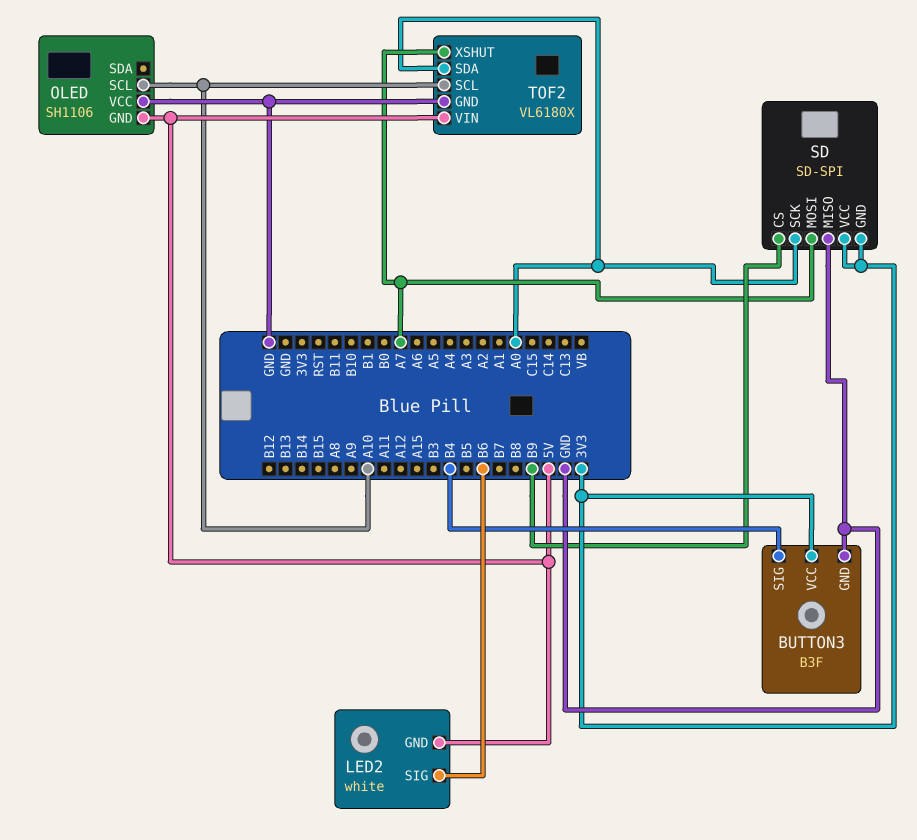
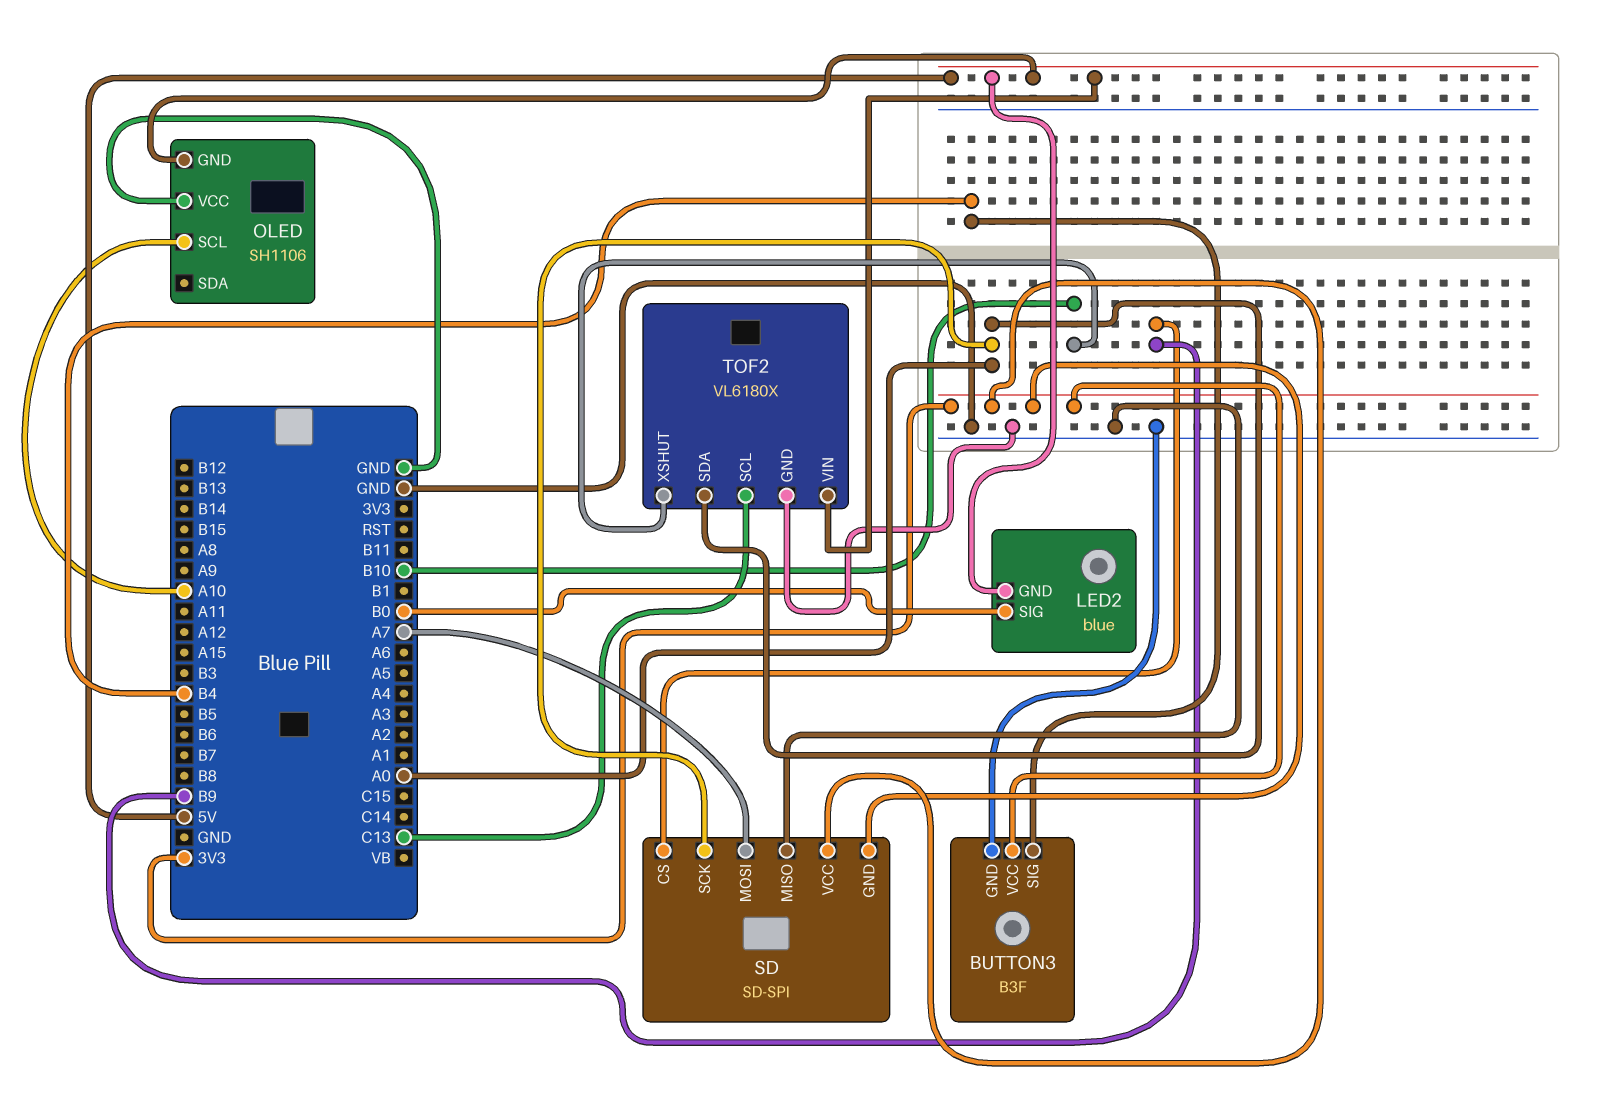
LED2: white -> blue
LED2 pin SIG: B6 -> B0
TOF2 pin SCL: A10 -> C13
TOF2 pin XSHUT: A7 -> B10

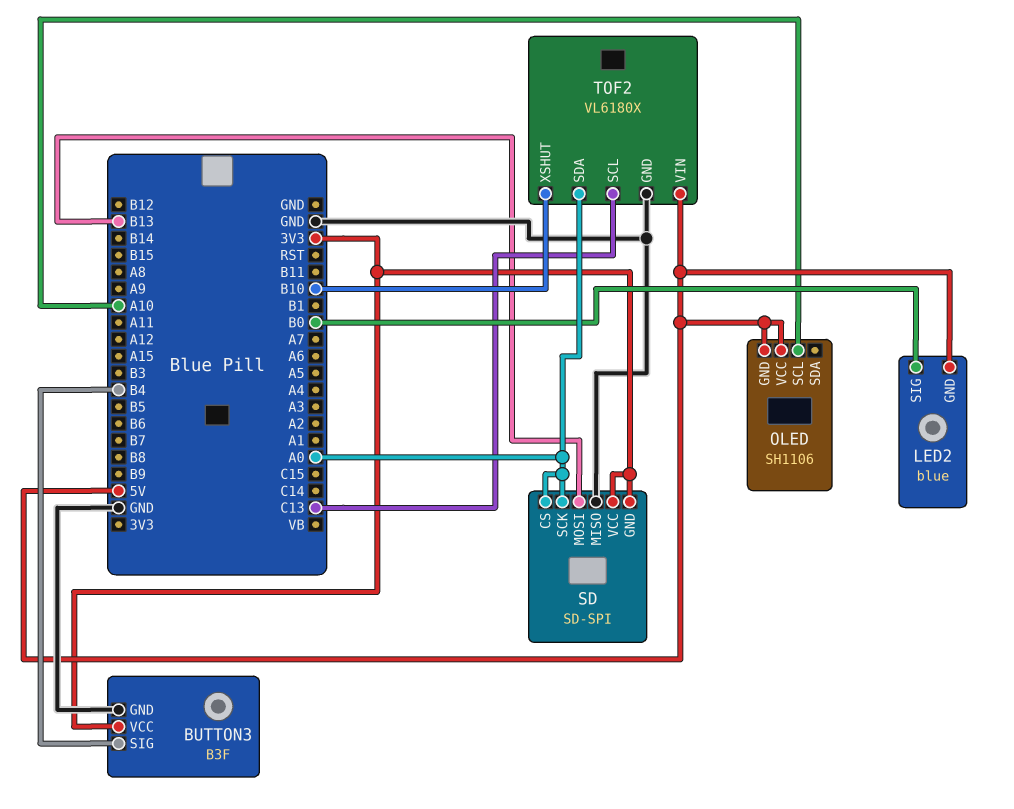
OLED pin VCC: GND -> 5V
SD pin CS: B9 -> A0
SD pin MOSI: A7 -> B13

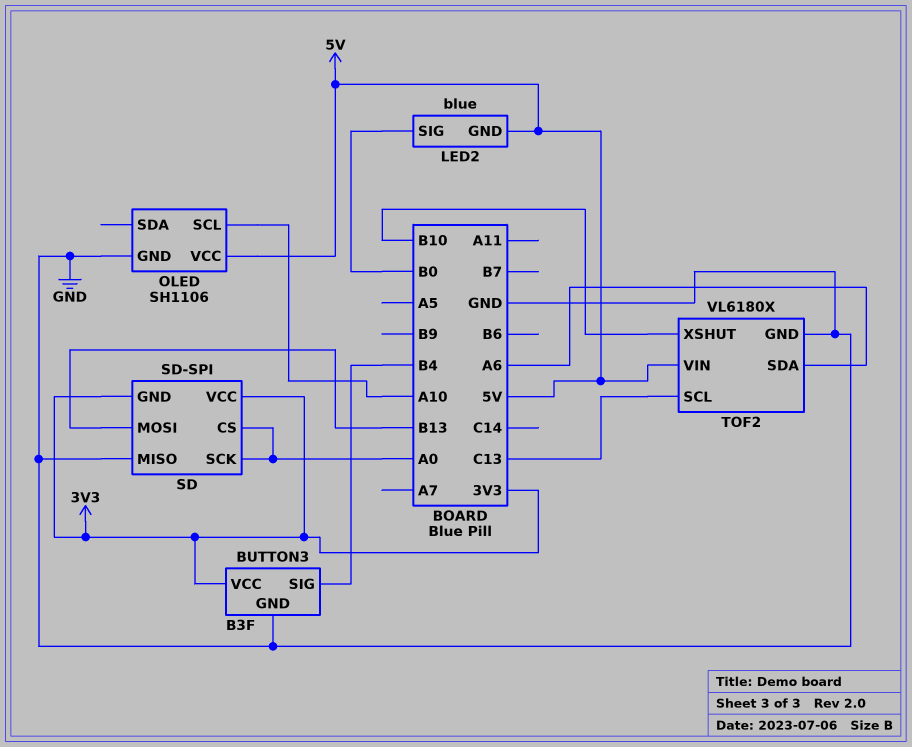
OLED pin GND: 5V -> GND
TOF2 pin SDA: A0 -> A6

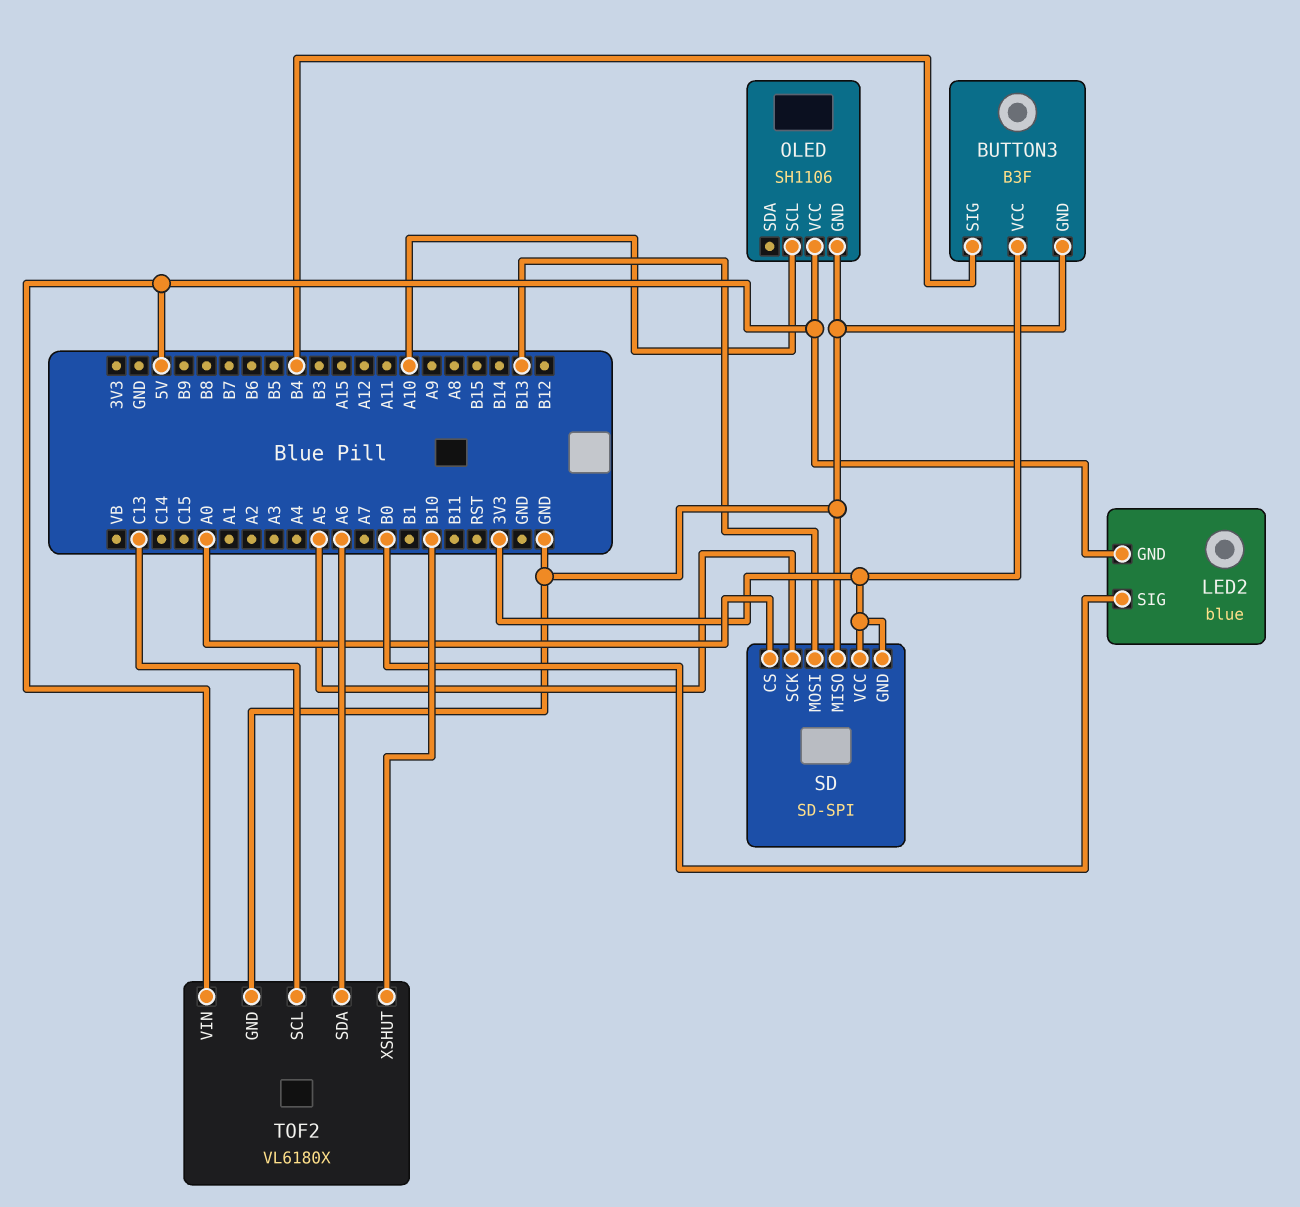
SD pin SCK: A0 -> A5

